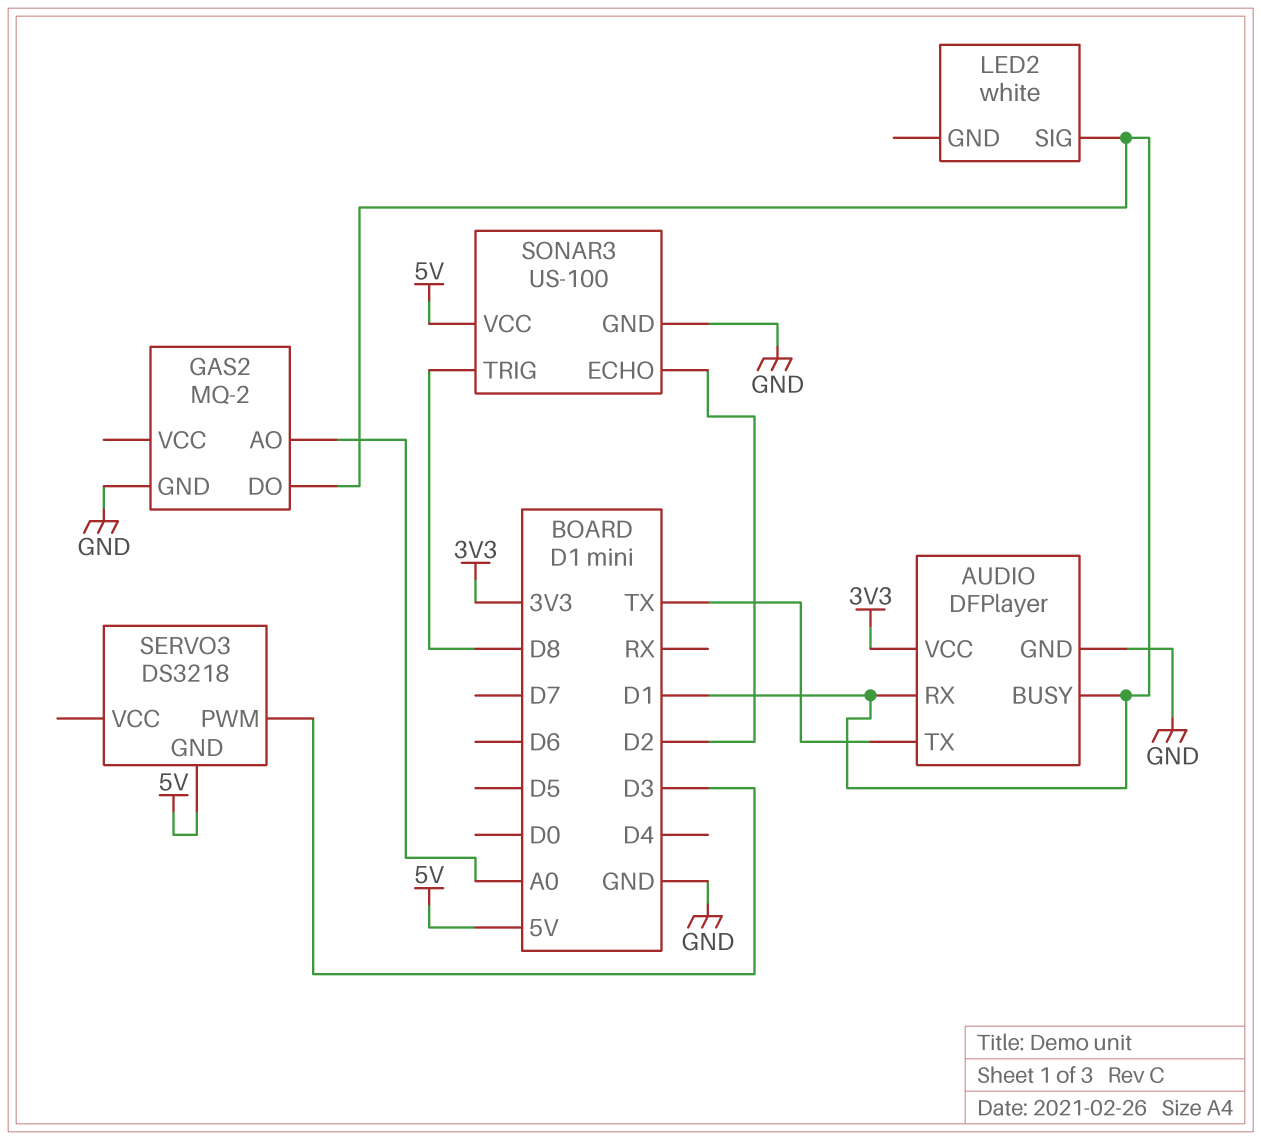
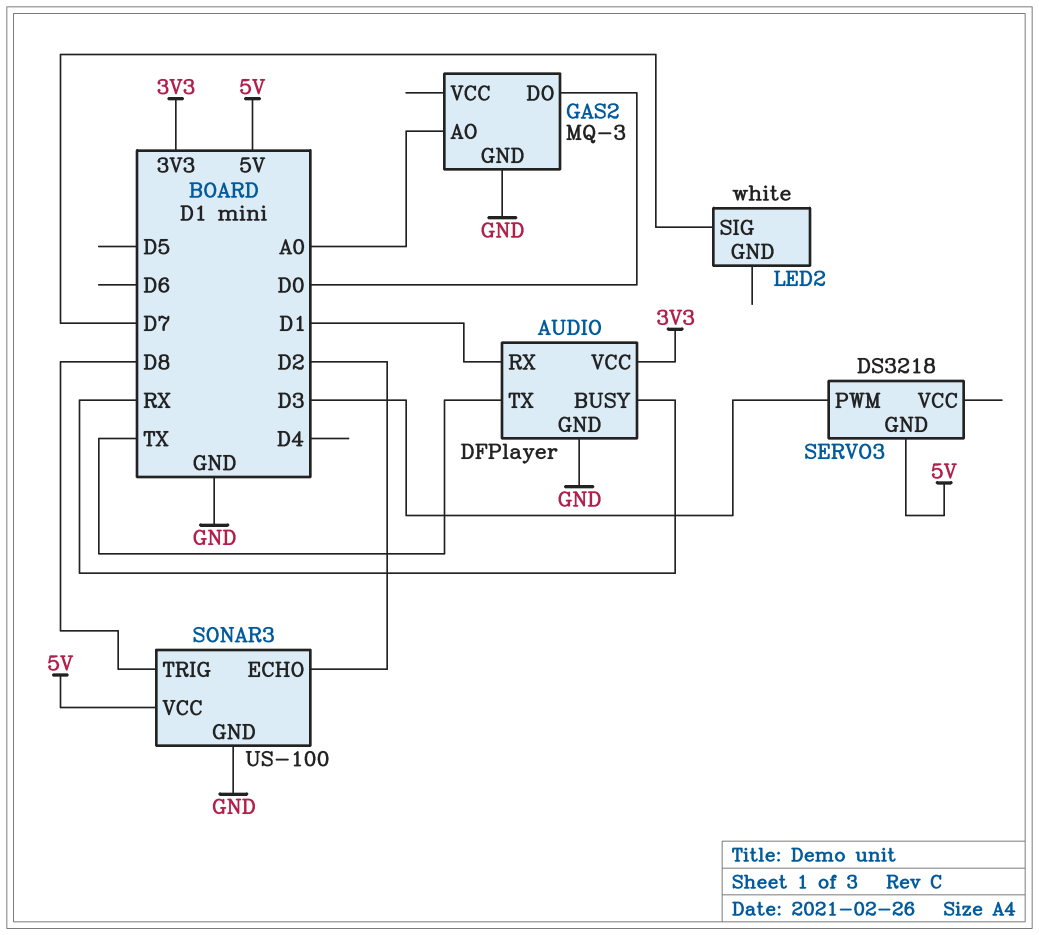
AUDIO pin BUSY: D1 -> RX
GAS2: MQ-2 -> MQ-3
GAS2 pin DO: D1 -> D0
LED2 pin SIG: D1 -> D7

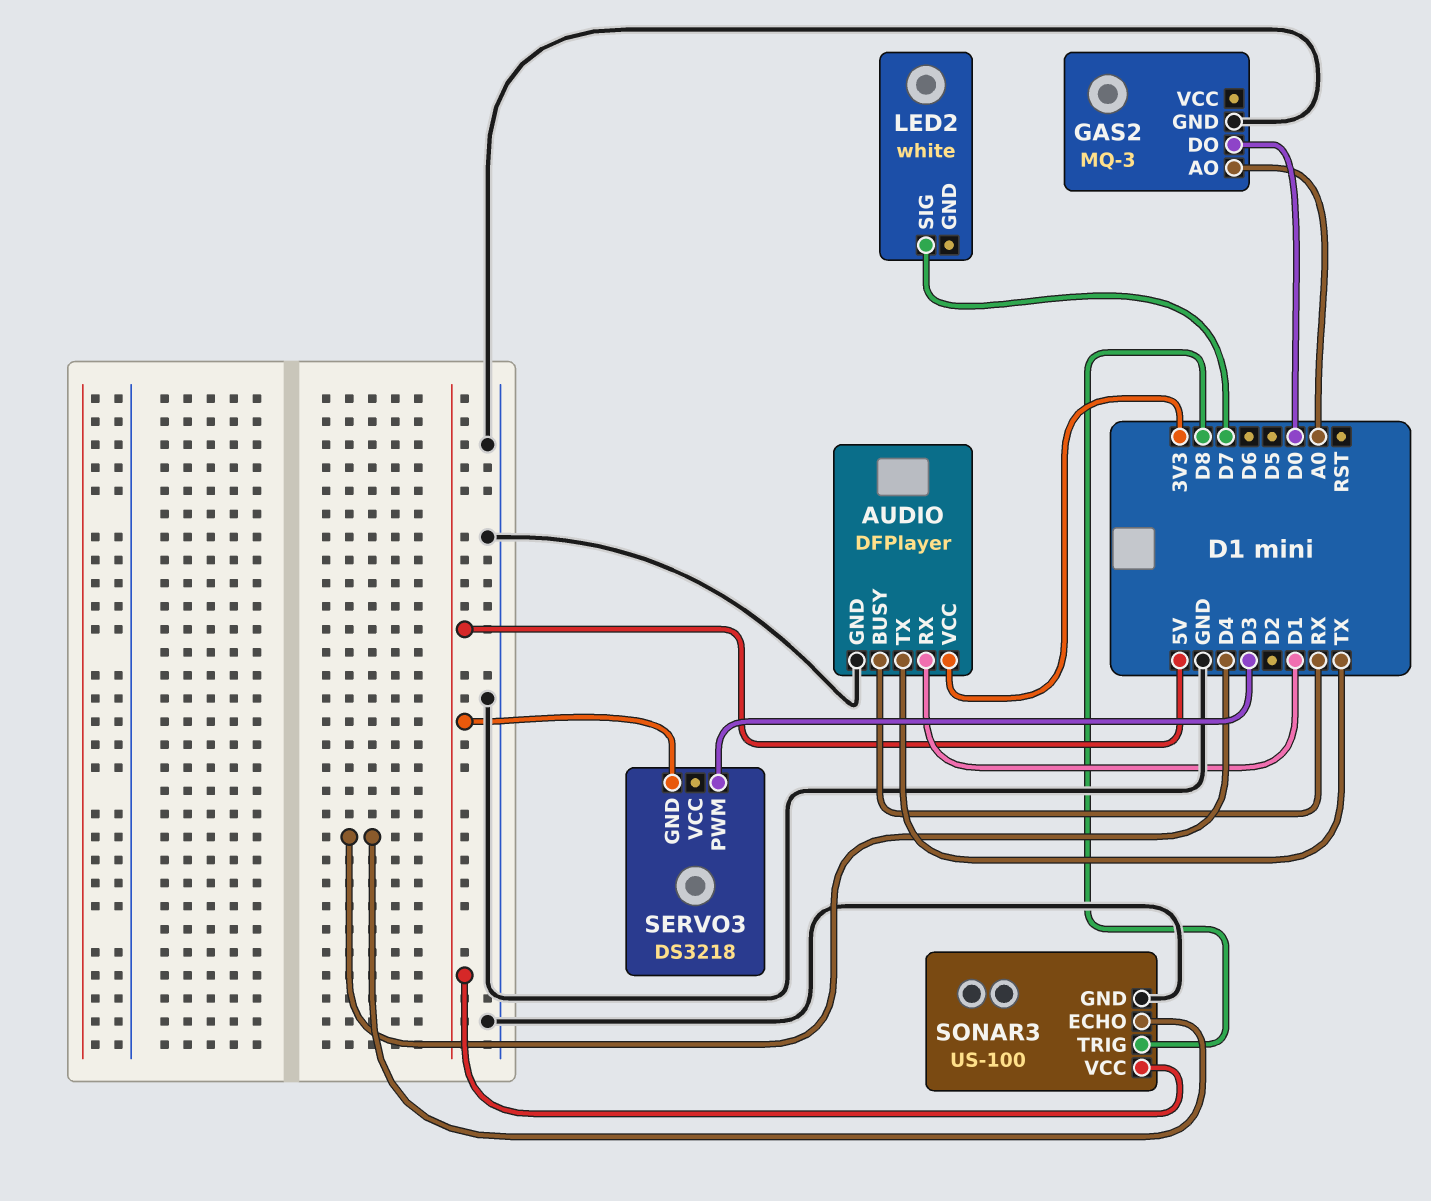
SONAR3 pin ECHO: D2 -> D4

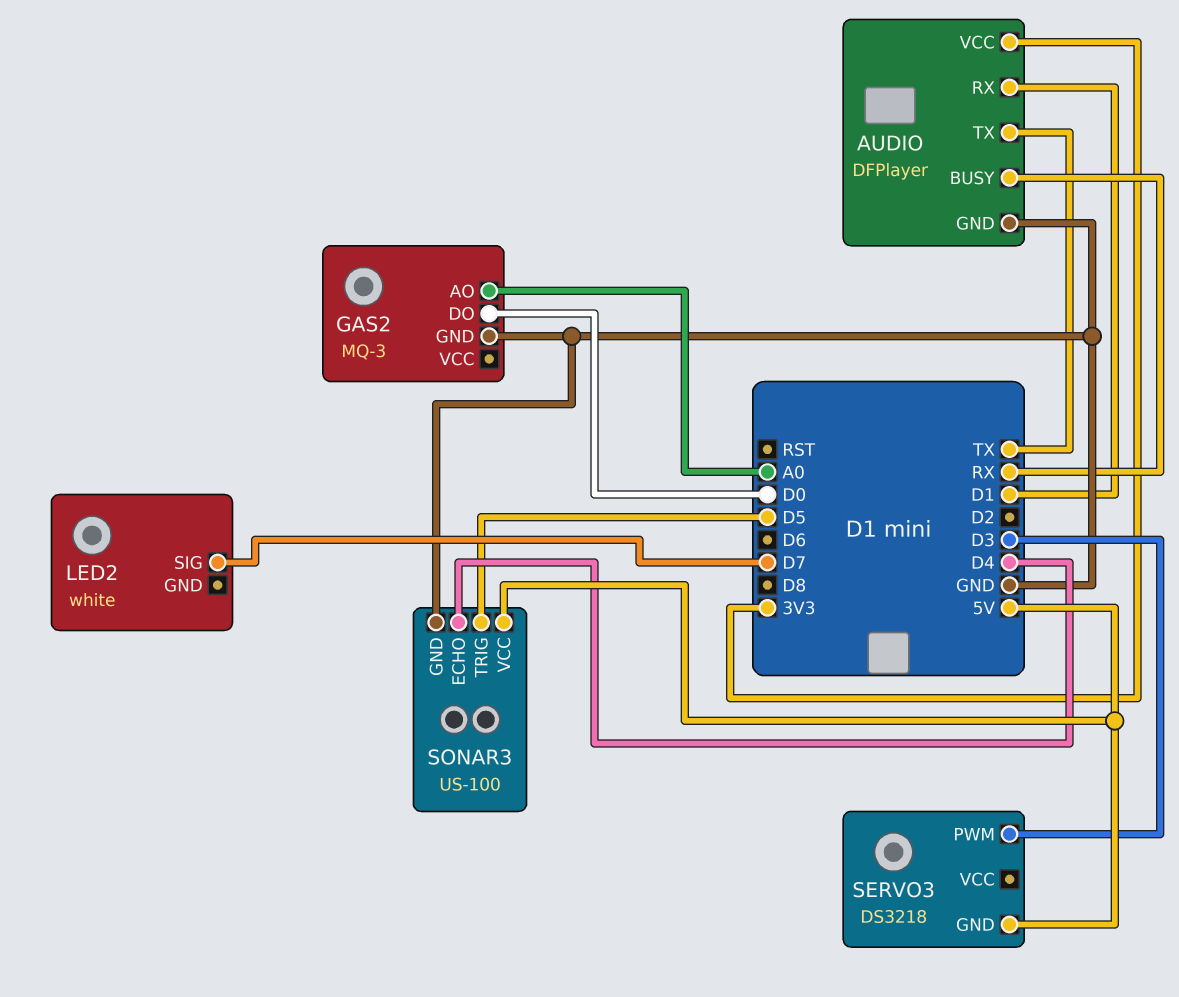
SONAR3 pin TRIG: D8 -> D5

